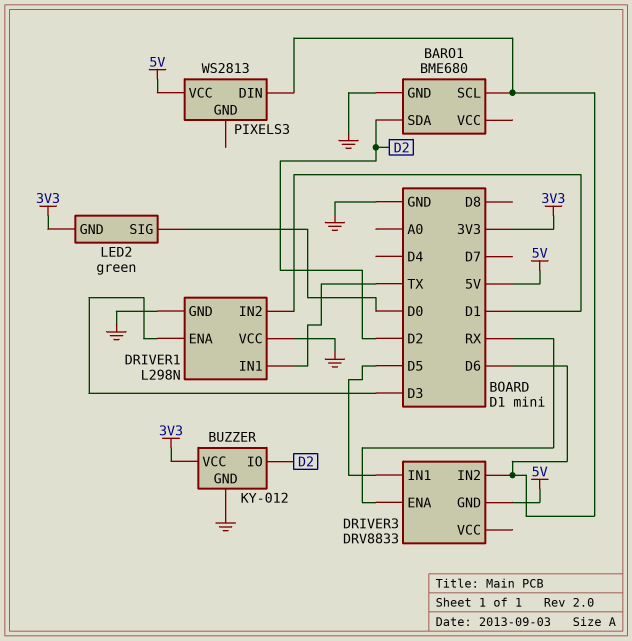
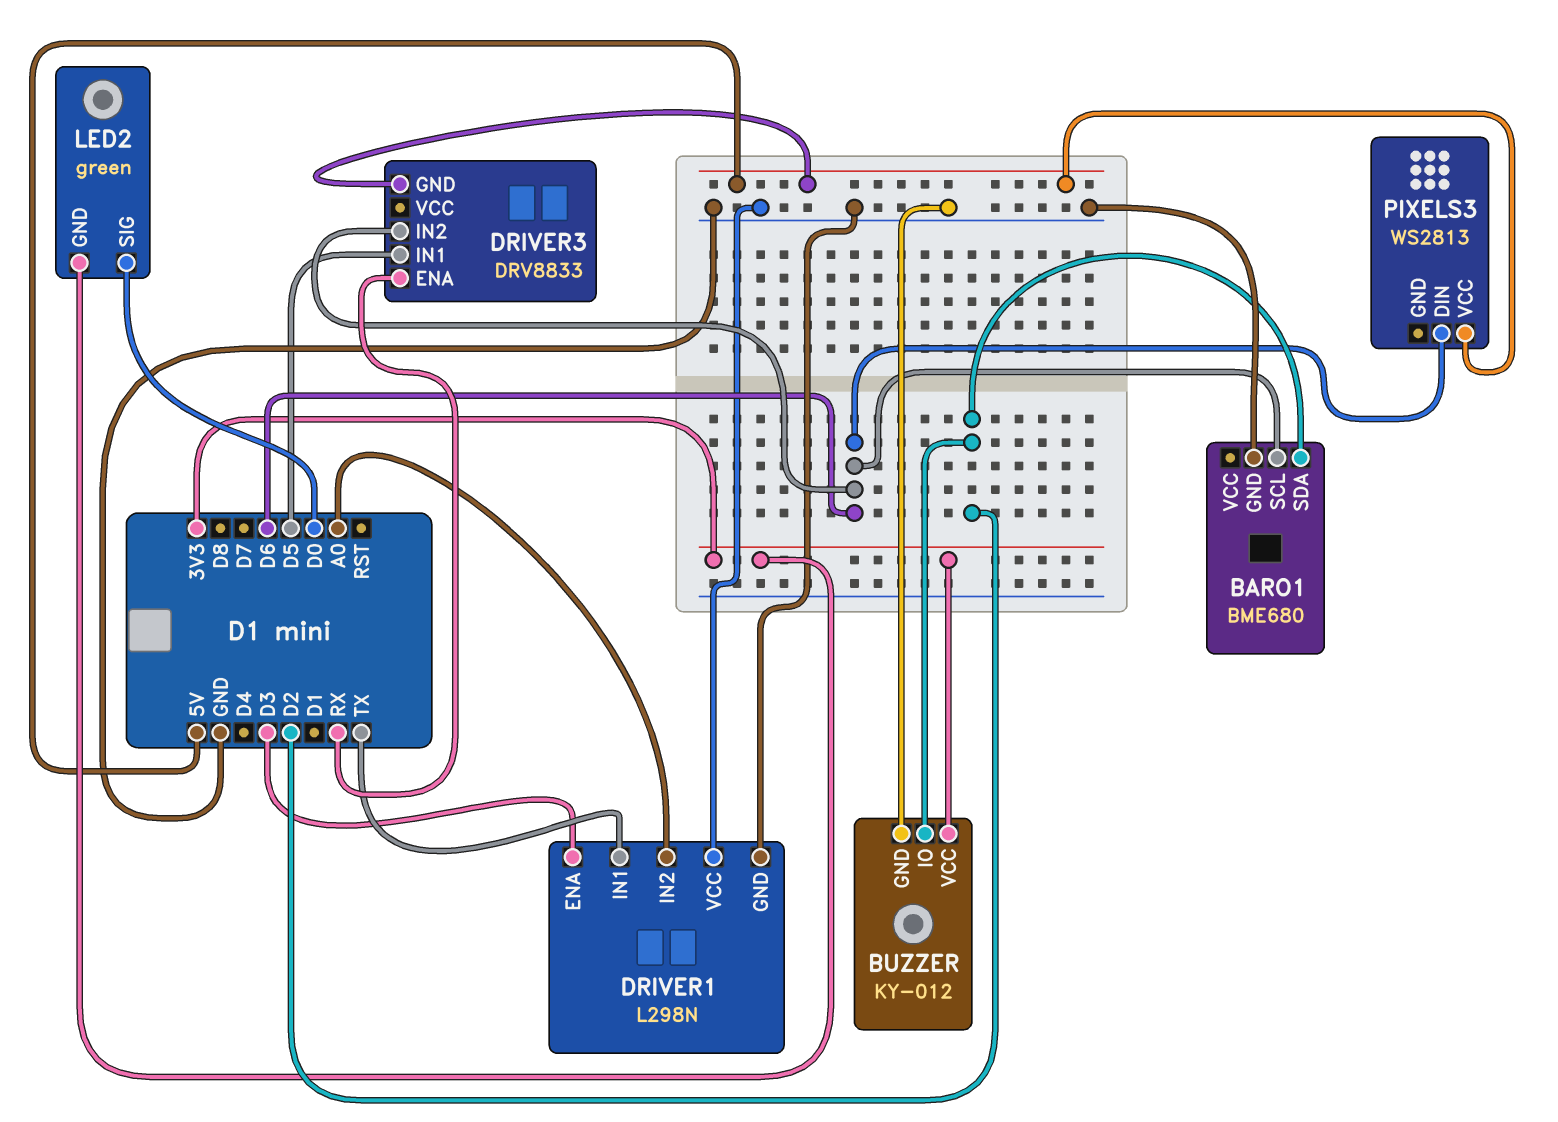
DRIVER1 pin IN2: D1 -> A0

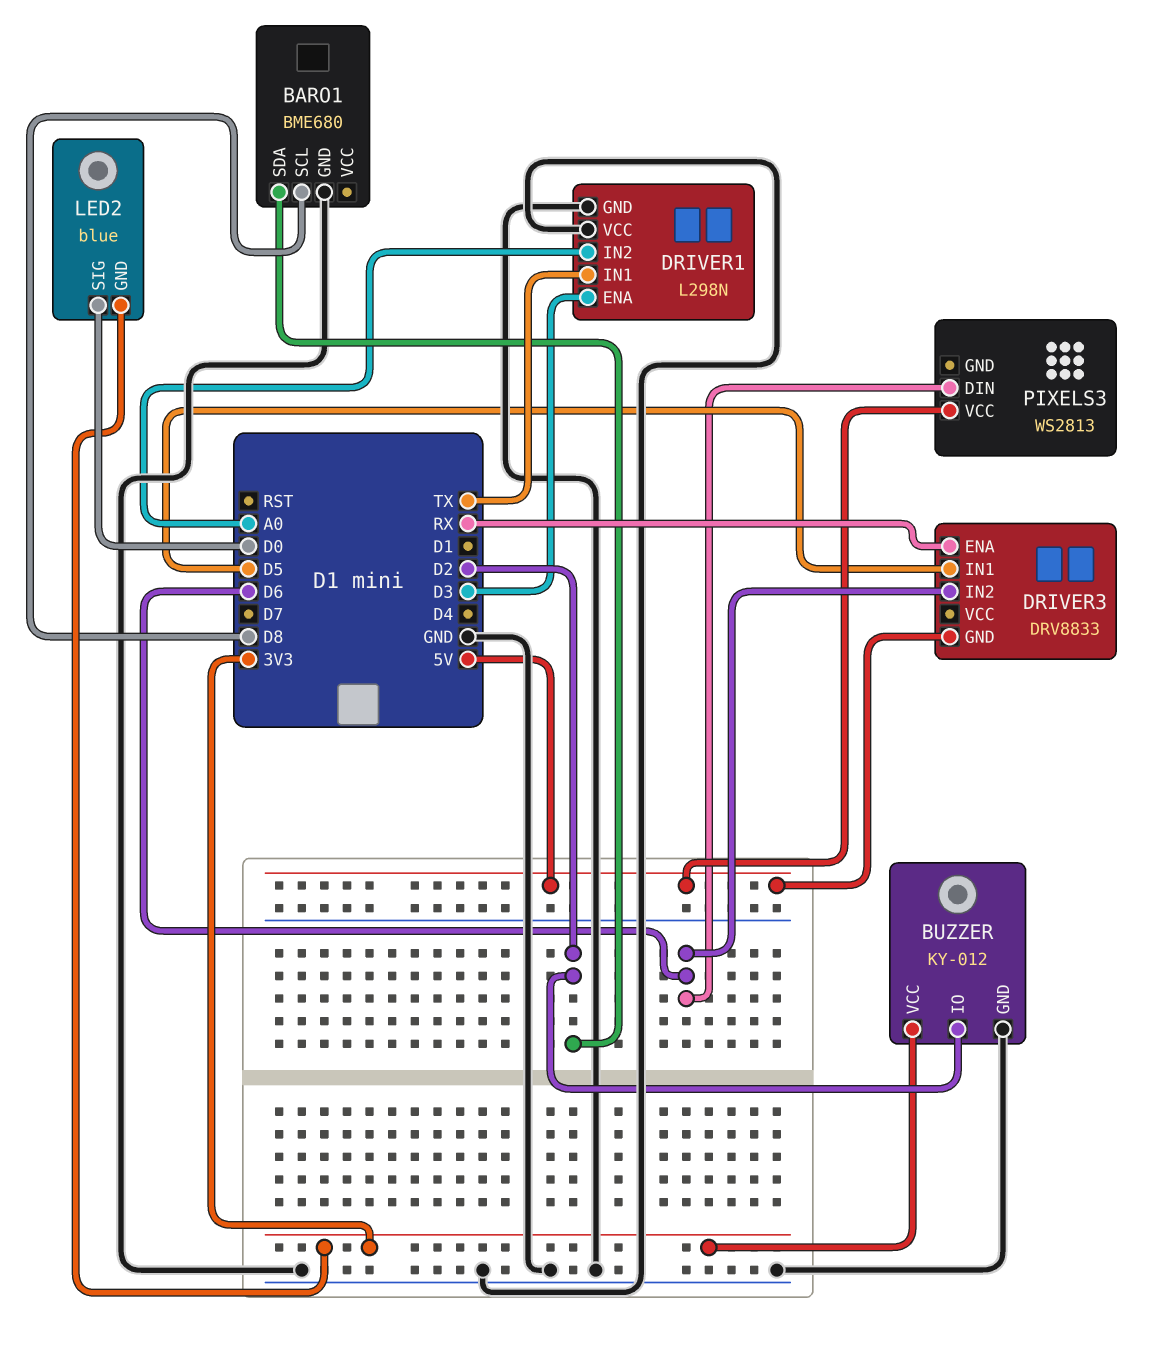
BARO1 pin SCL: D6 -> D8
LED2: green -> blue

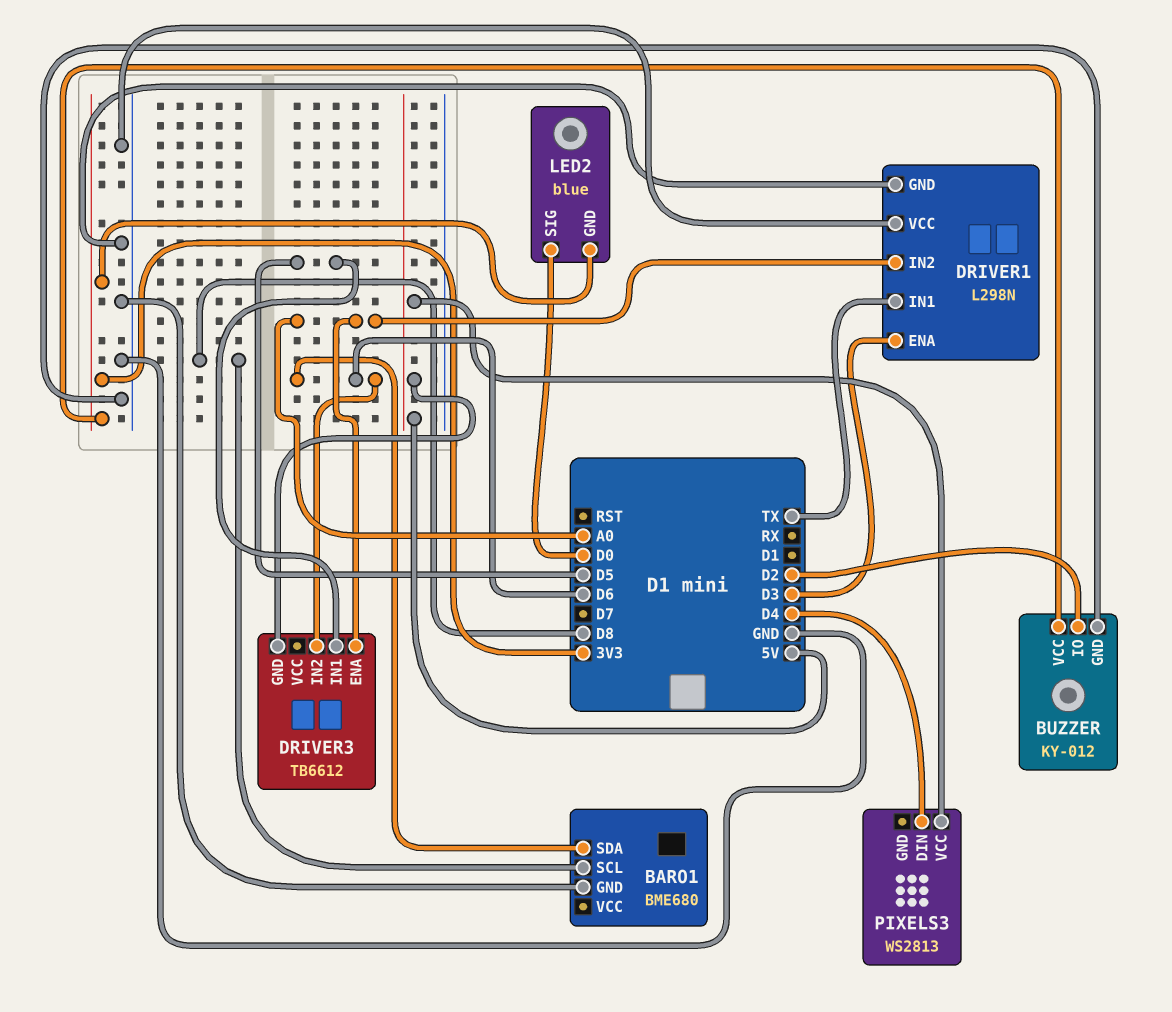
BARO1 pin SDA: D2 -> D6
DRIVER3: DRV8833 -> TB6612
DRIVER3 pin ENA: RX -> A0
PIXELS3 pin DIN: D6 -> D4

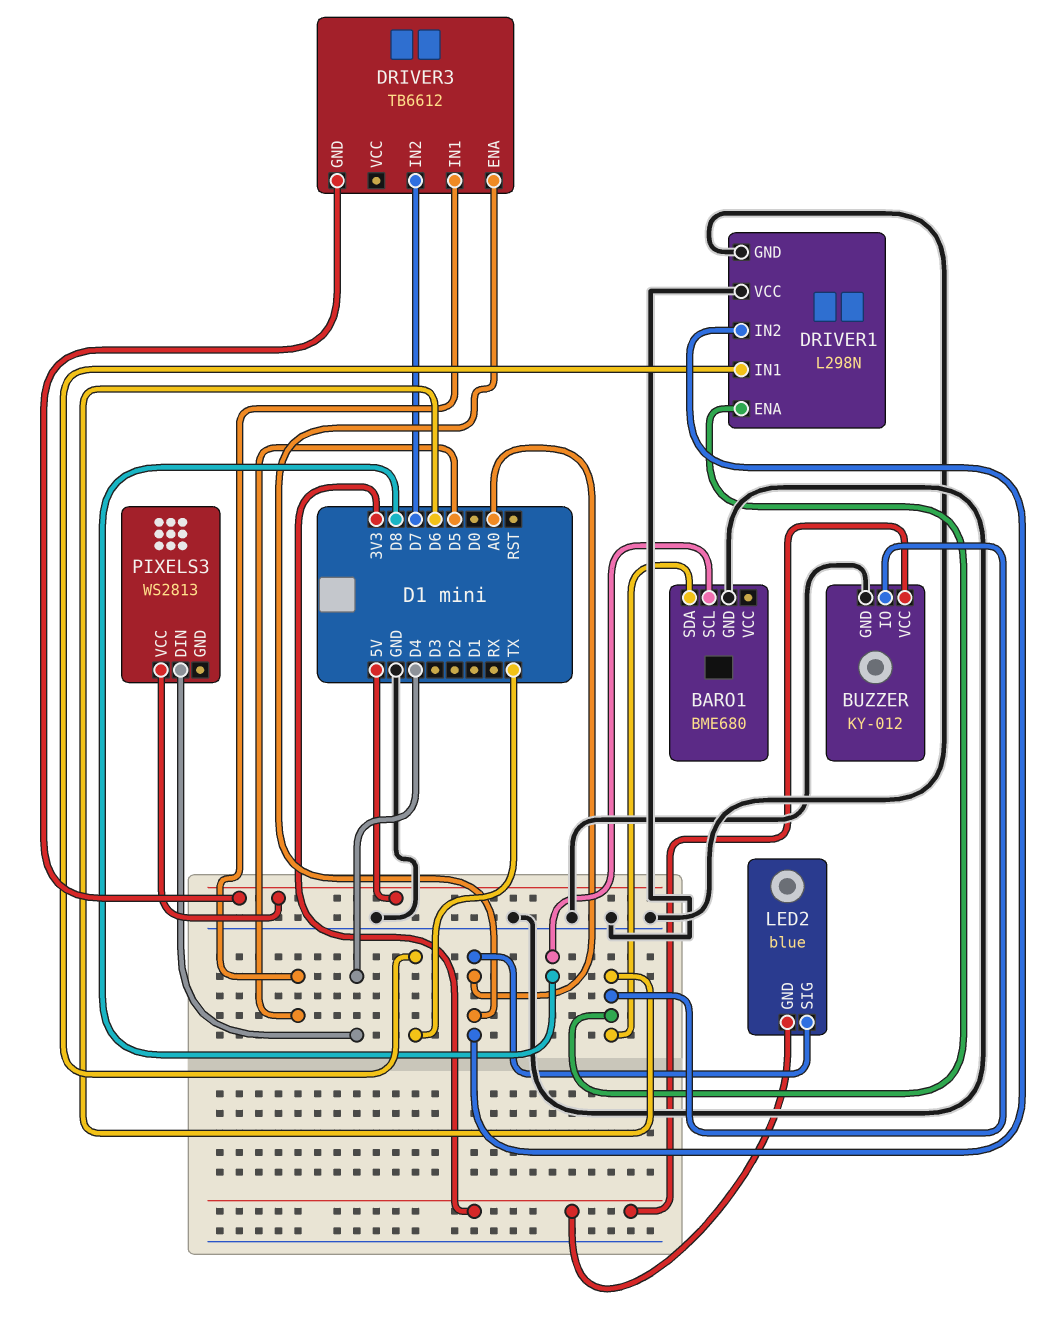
BUZZER pin IO: D2 -> D6
DRIVER1 pin ENA: D3 -> D6
DRIVER3 pin IN2: D6 -> D7
LED2 pin SIG: D0 -> A0

